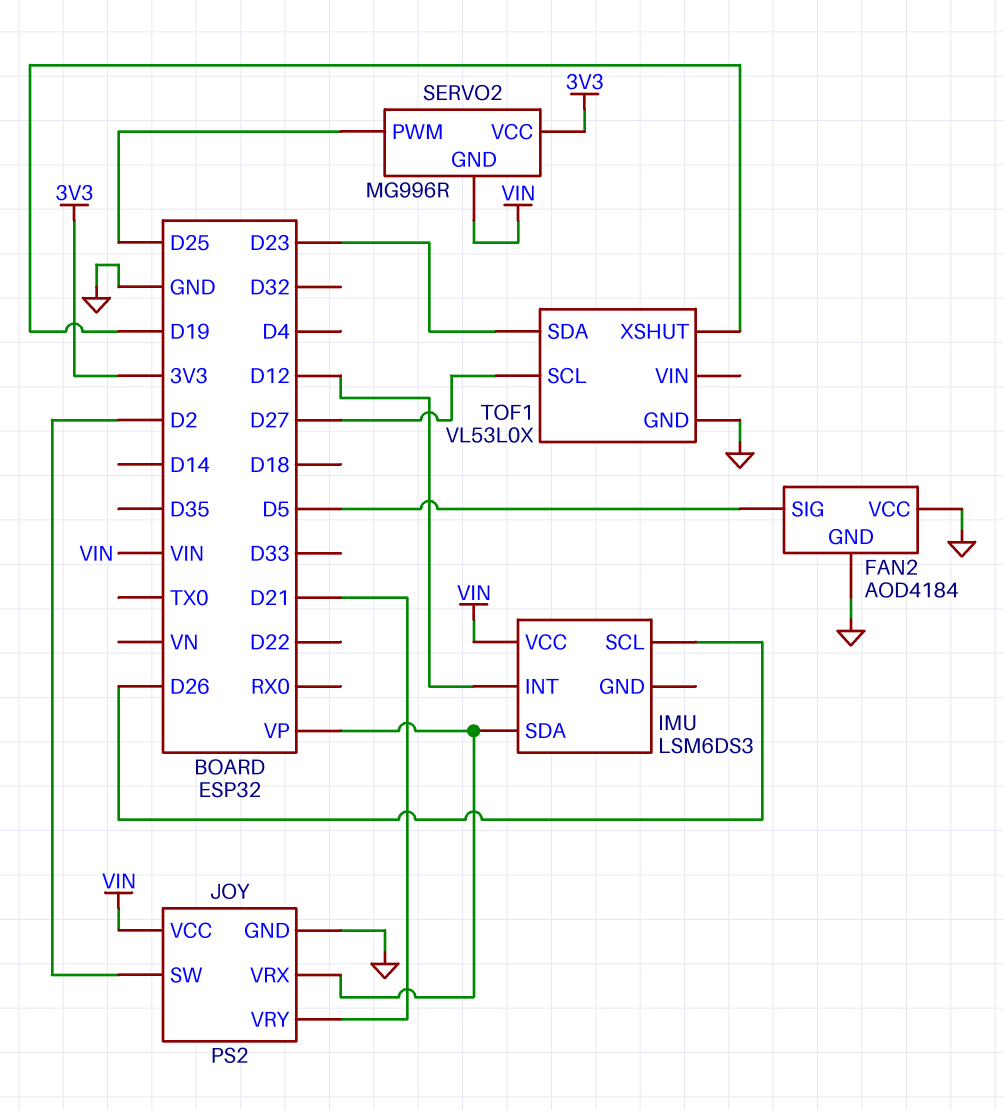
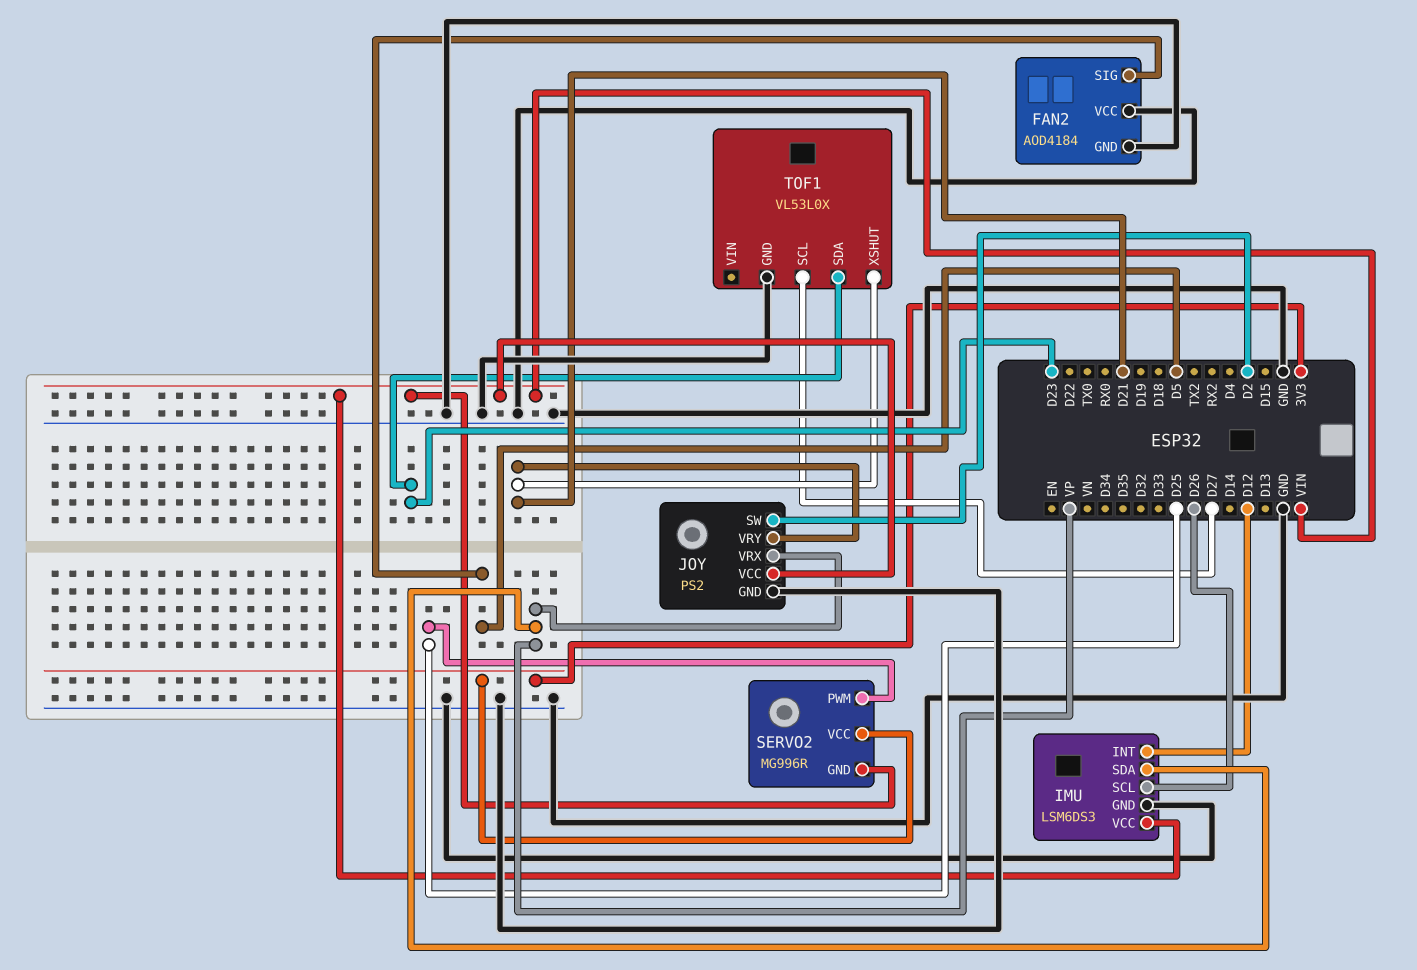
IMU pin GND: none -> GND
TOF1 pin XSHUT: D19 -> D21

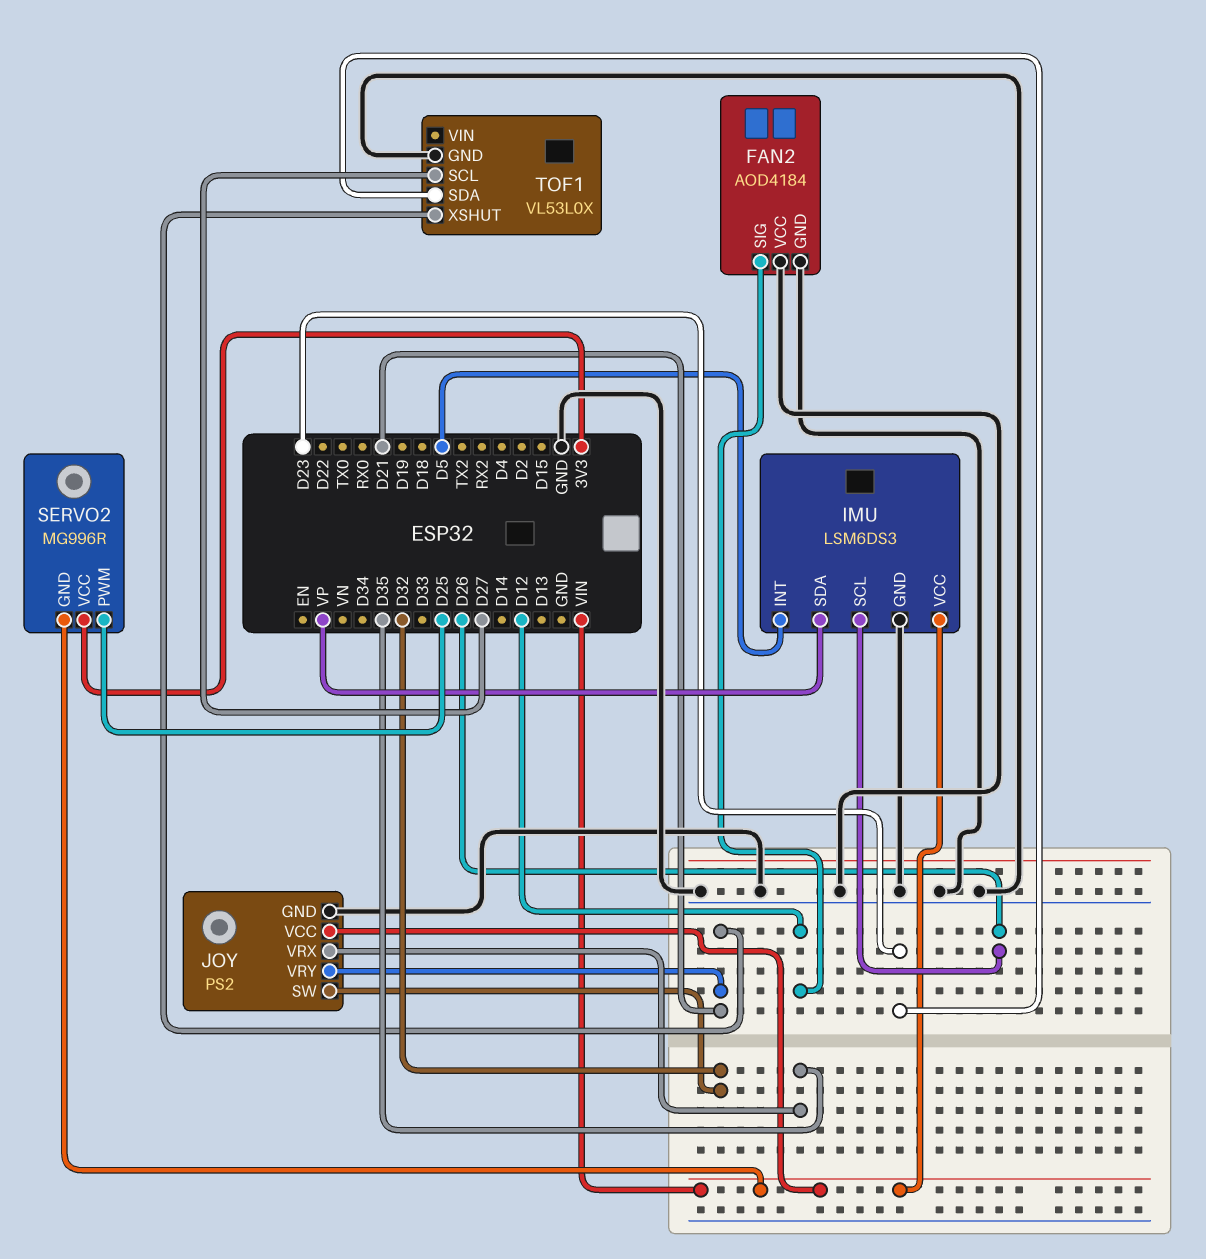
FAN2 pin SIG: D5 -> D12
IMU pin INT: D12 -> D5
JOY pin SW: D2 -> D32
JOY pin VRX: VP -> D35

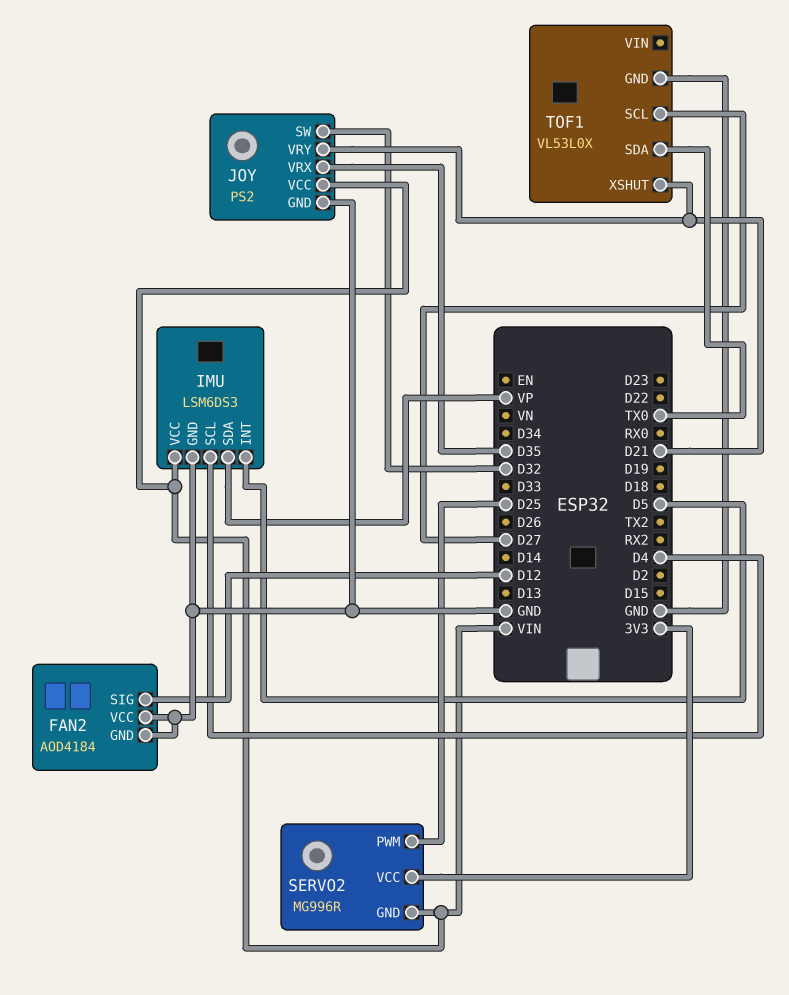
IMU pin SCL: D26 -> D4
TOF1 pin SDA: D23 -> TX0

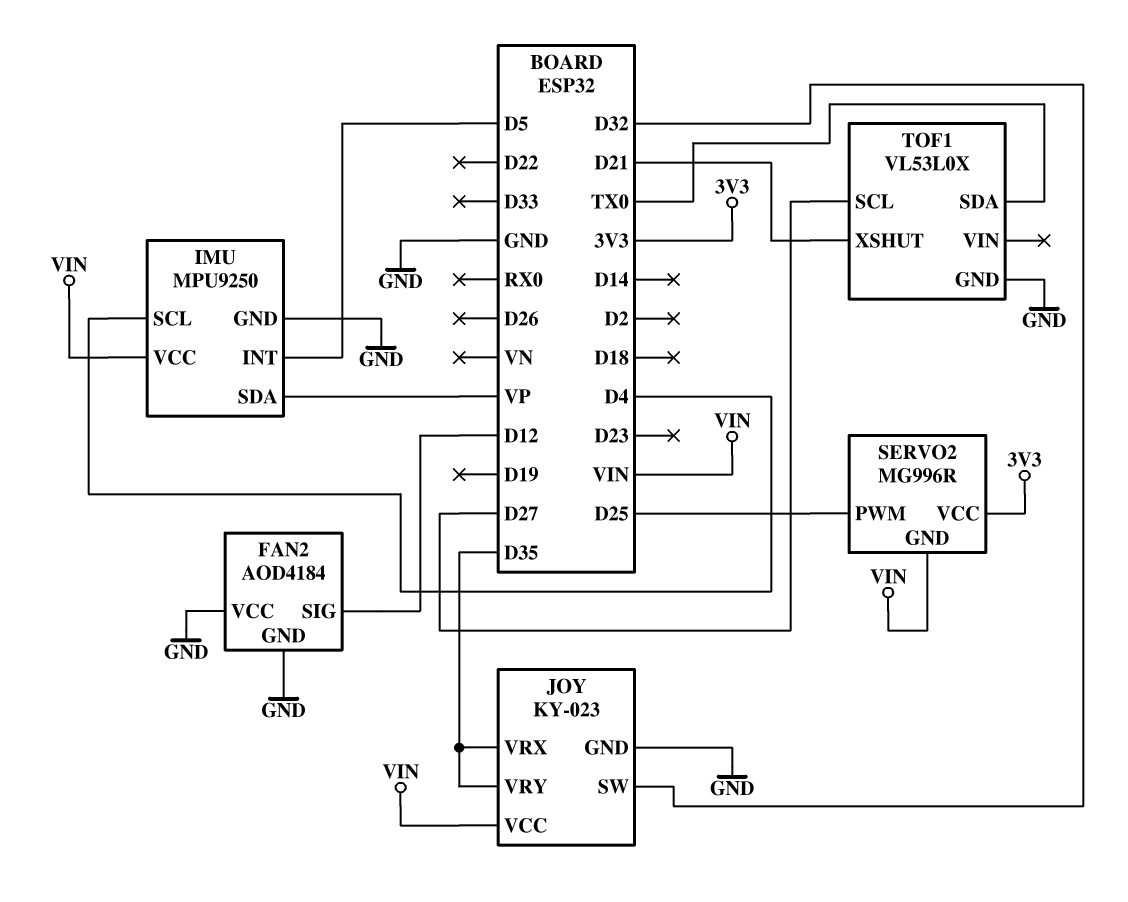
IMU: LSM6DS3 -> MPU9250
JOY: PS2 -> KY-023
JOY pin VRY: D21 -> D35

